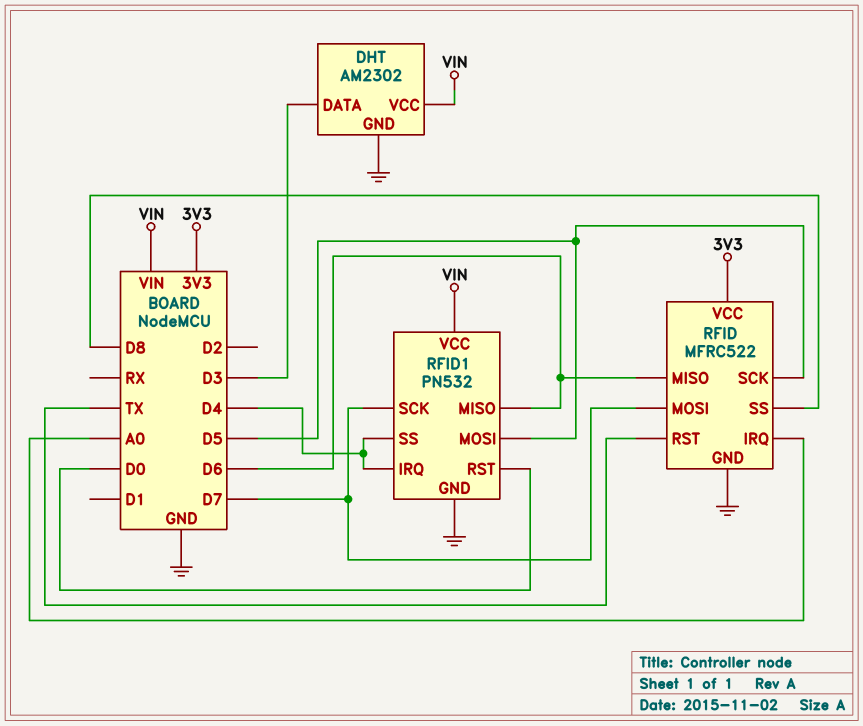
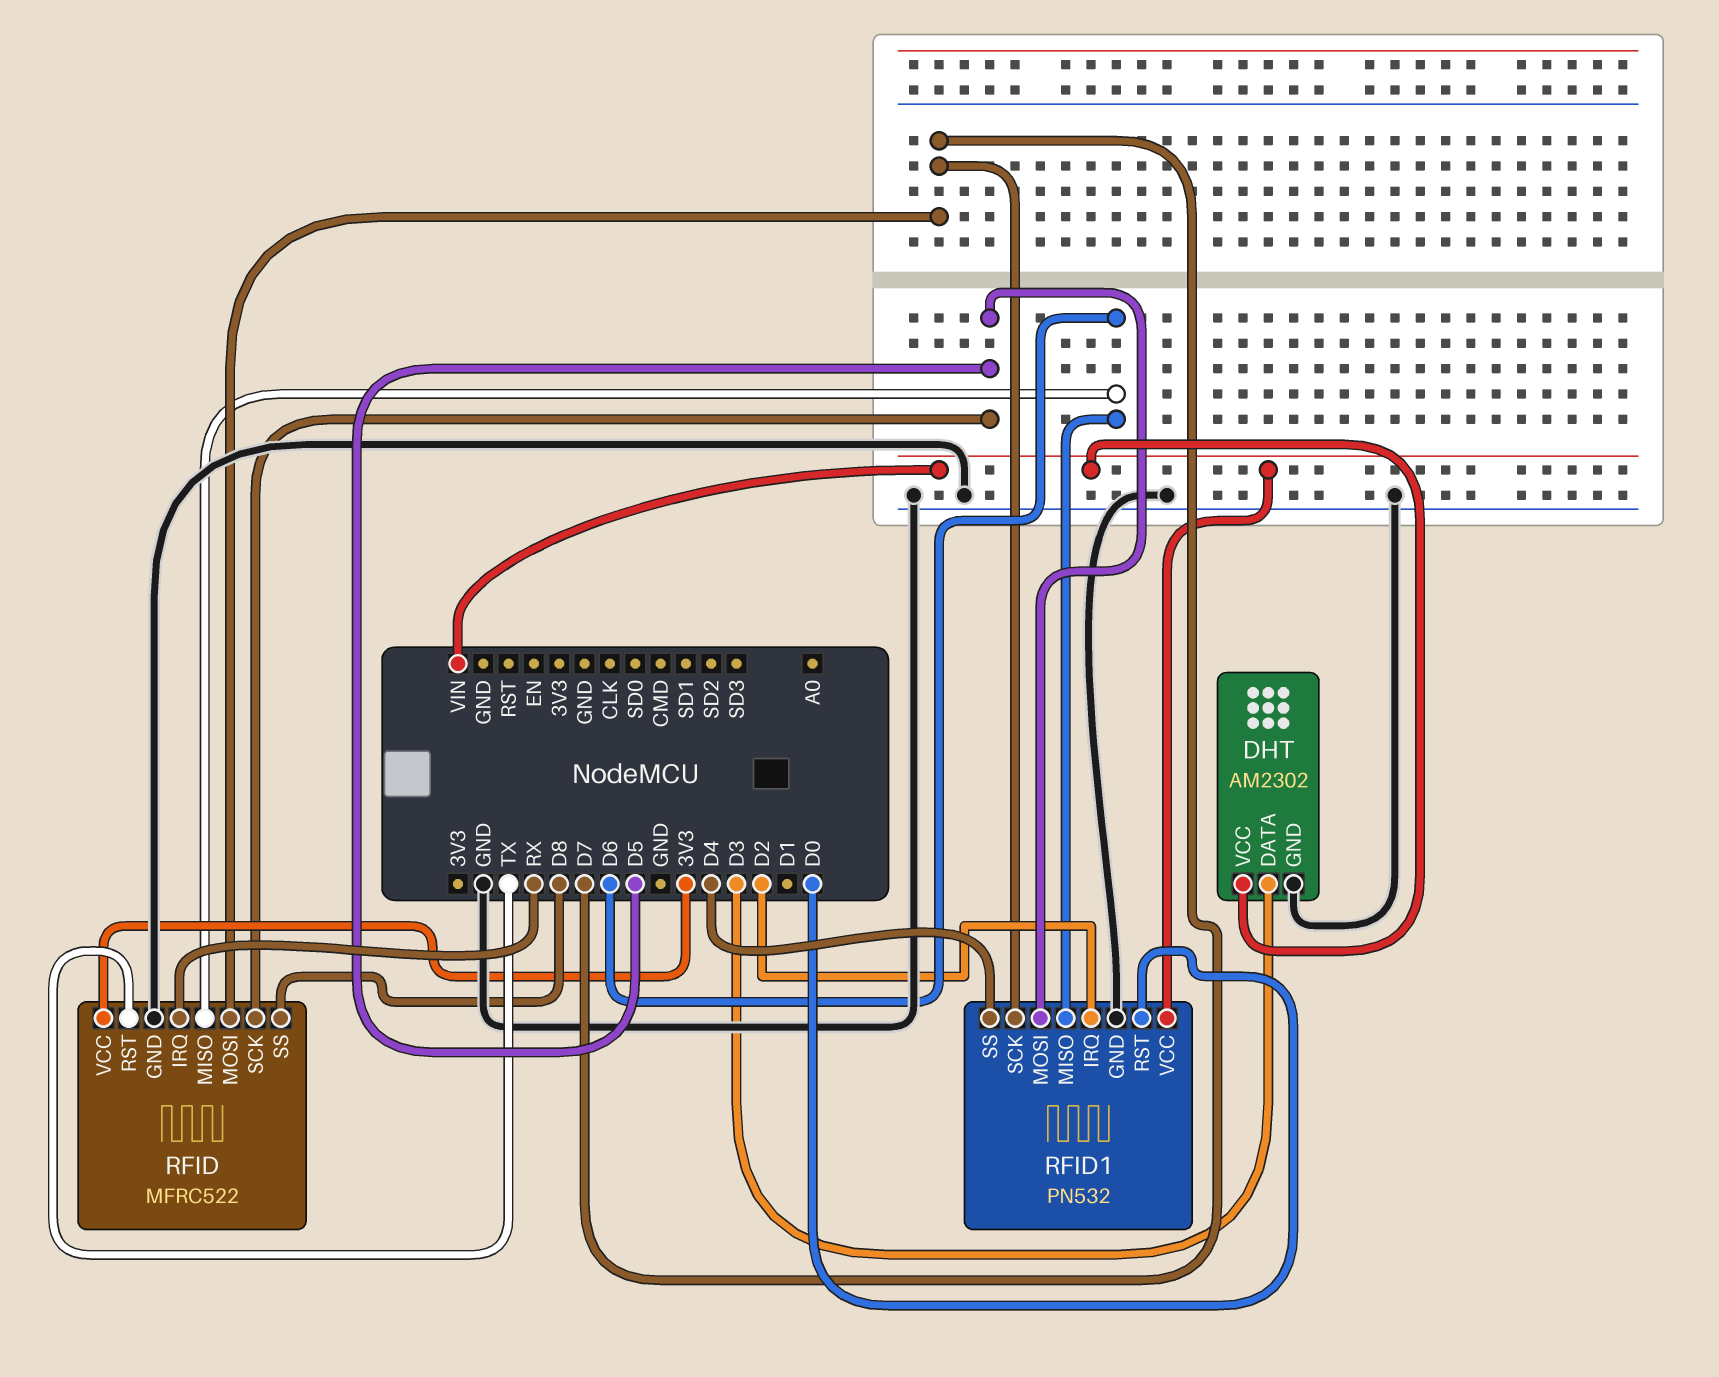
RFID pin IRQ: A0 -> RX
RFID1 pin IRQ: D4 -> D2

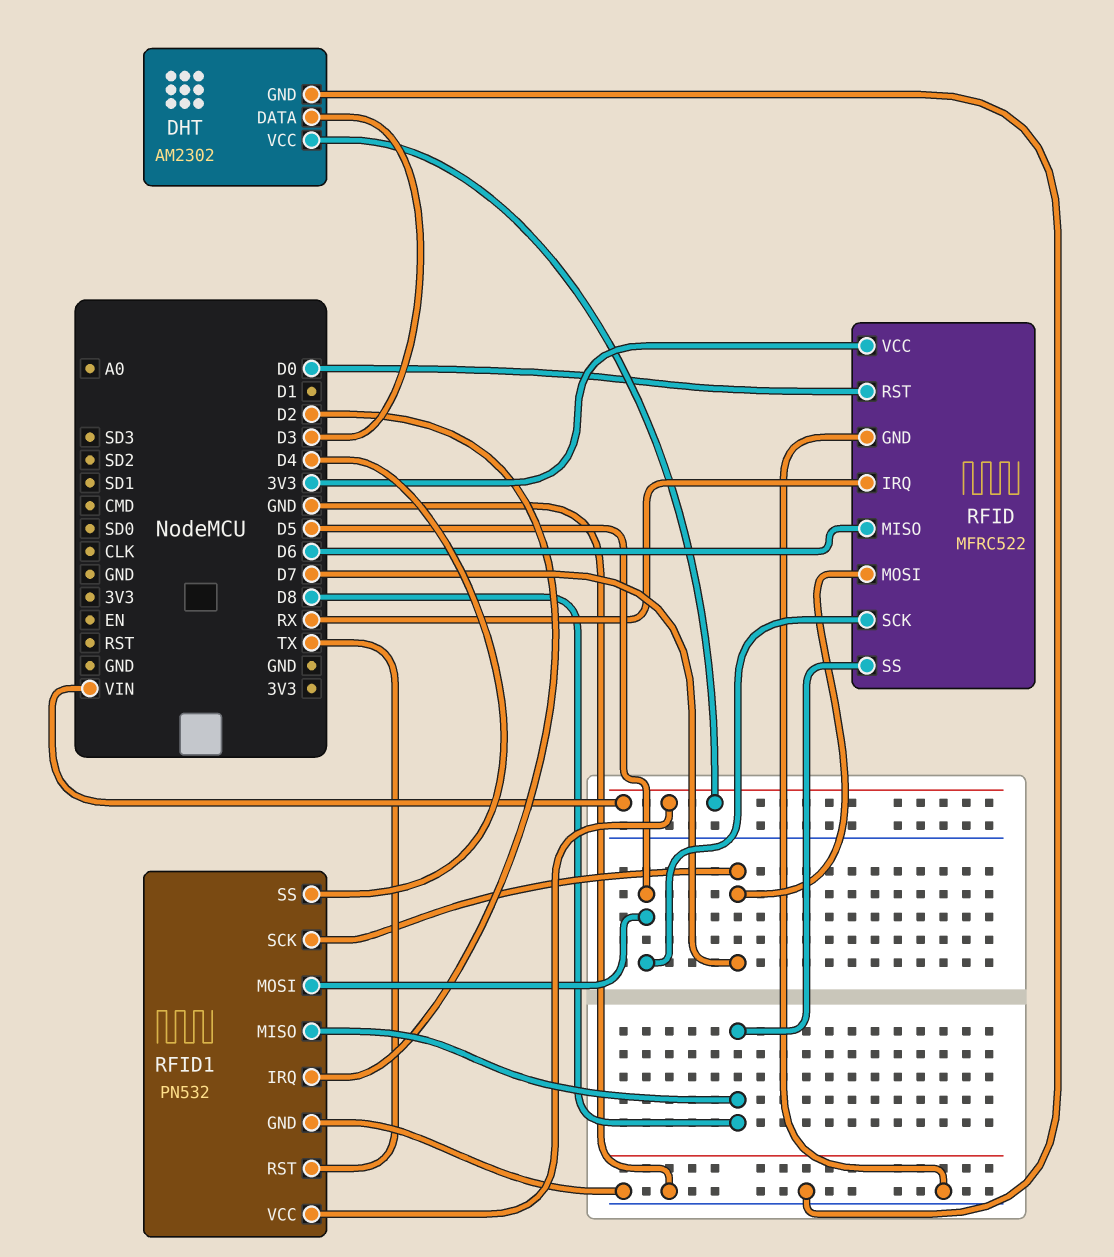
RFID pin RST: TX -> D0
RFID1 pin MISO: D6 -> D8
RFID1 pin RST: D0 -> TX

